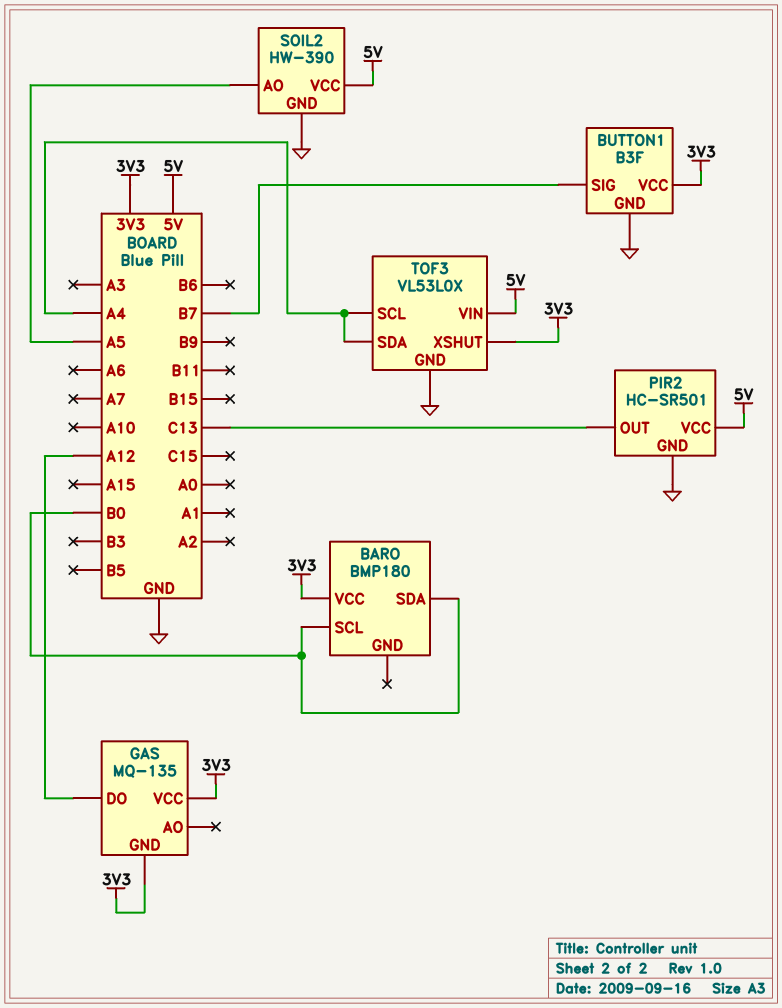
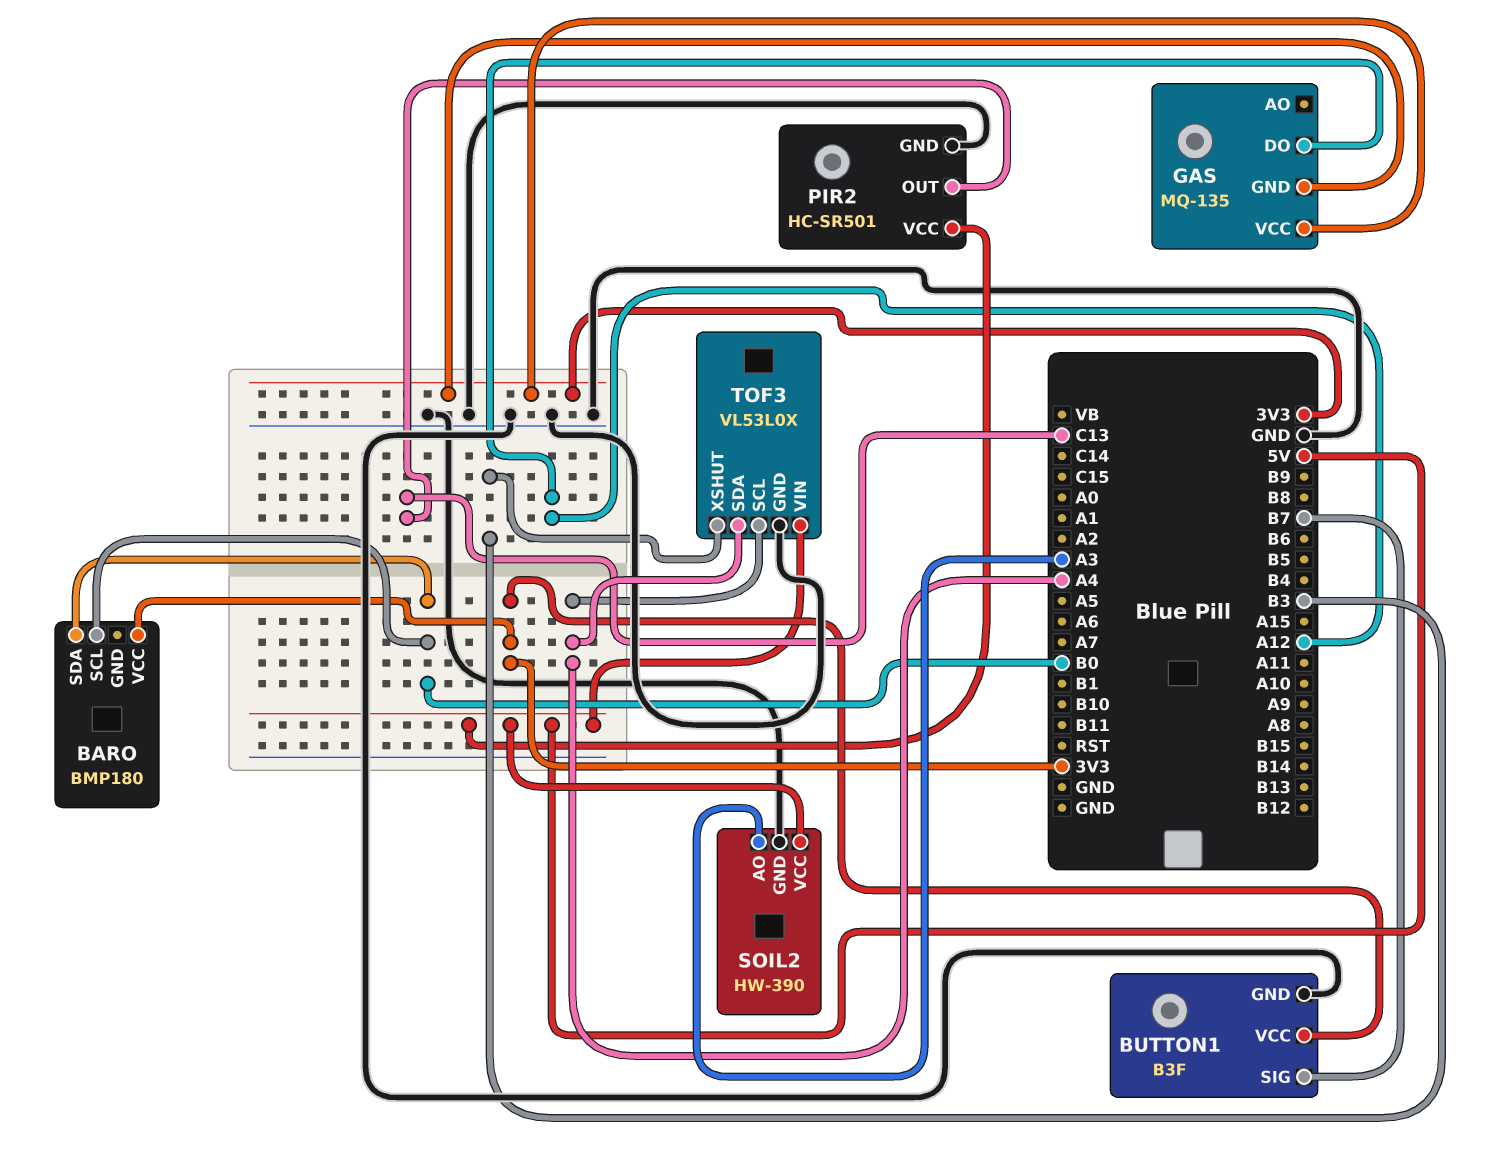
SOIL2 pin AO: A5 -> A3
TOF3 pin XSHUT: 3V3 -> B3

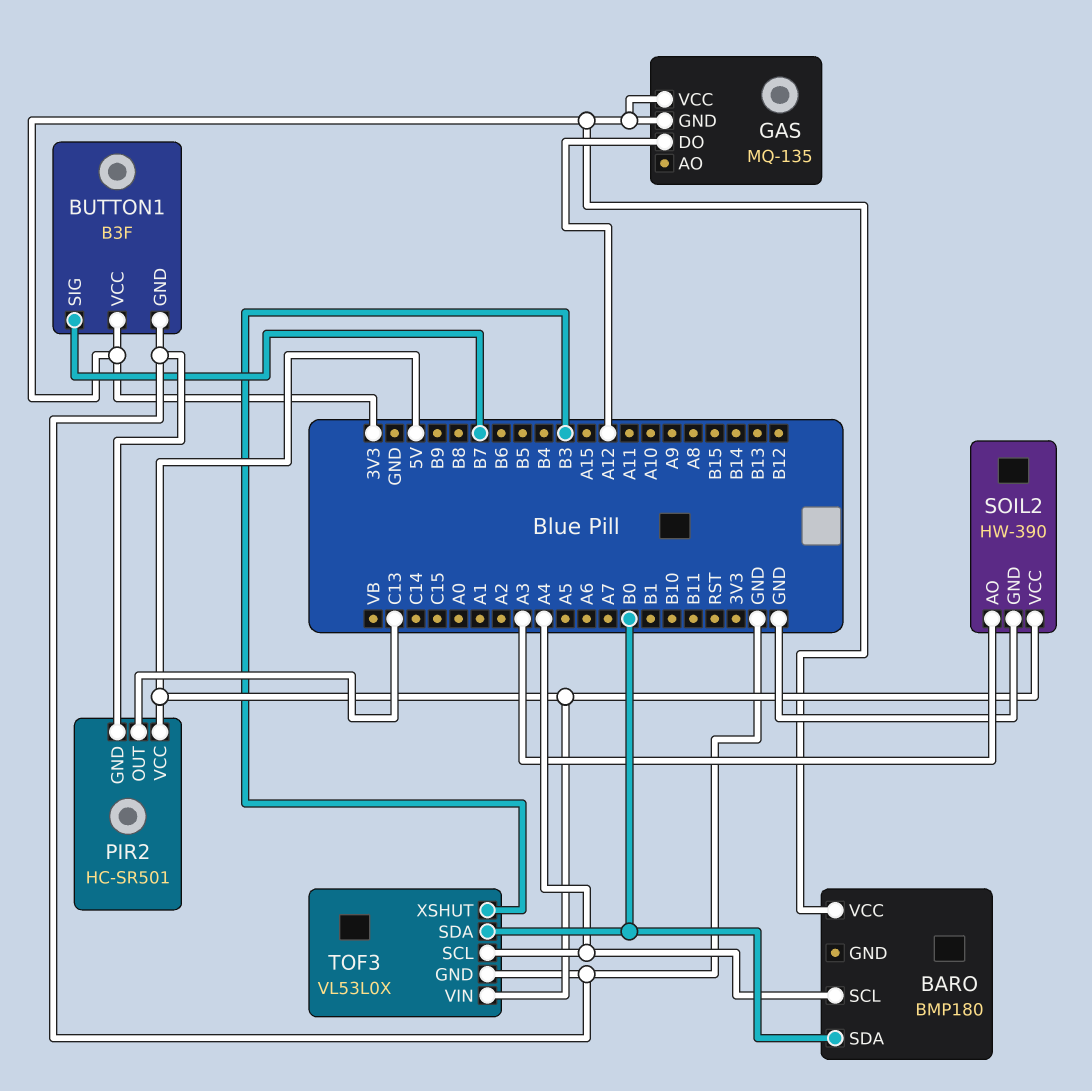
BARO pin SCL: B0 -> A4
TOF3 pin SDA: A4 -> B0

